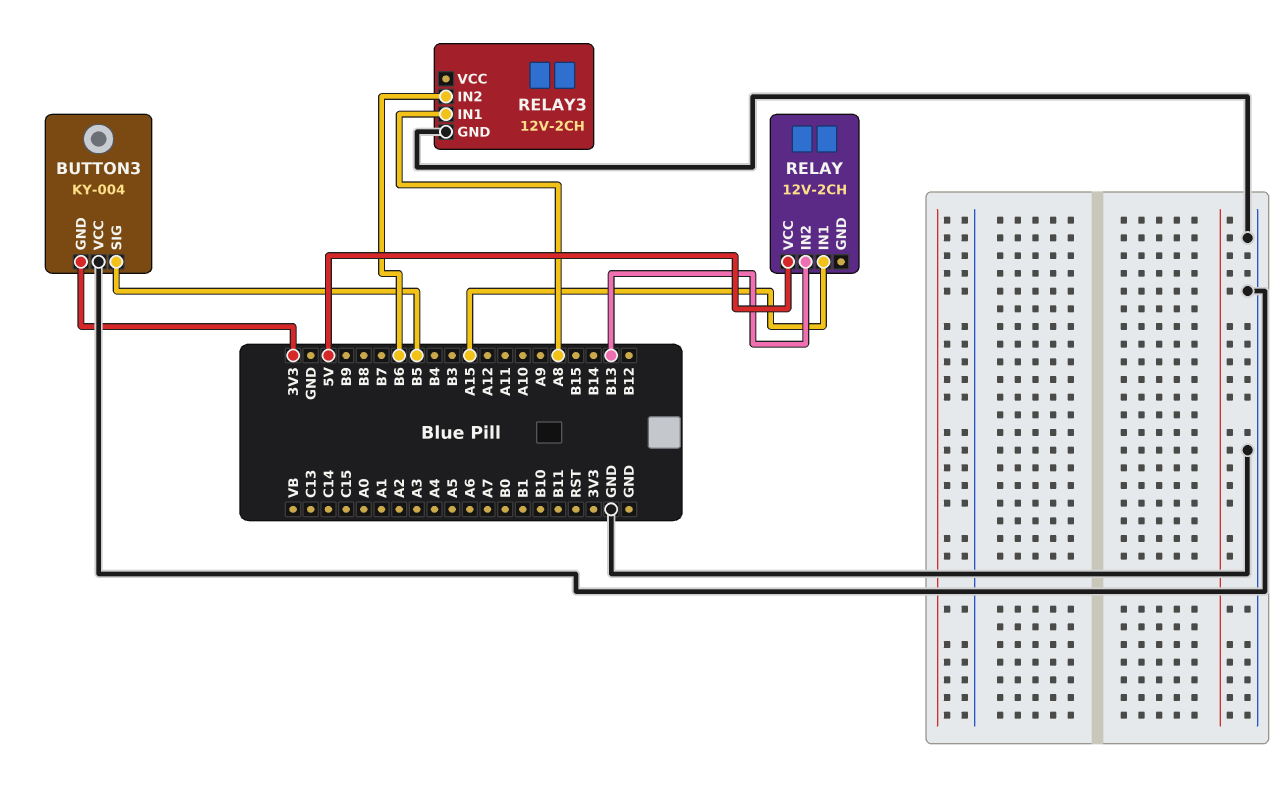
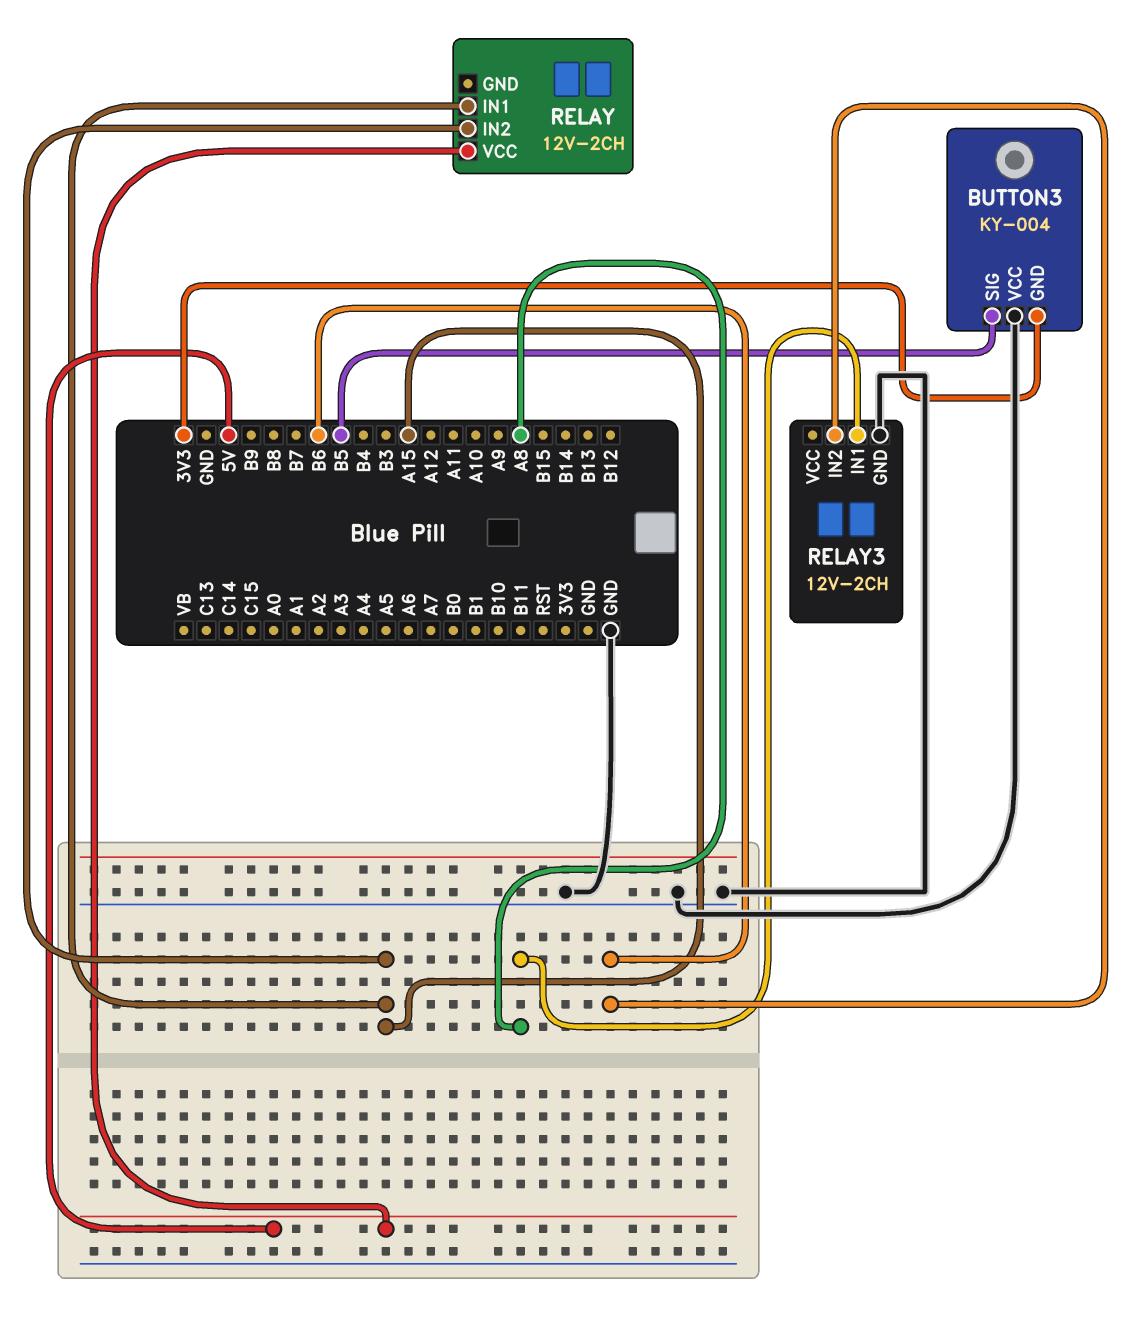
RELAY pin IN2: B13 -> A15

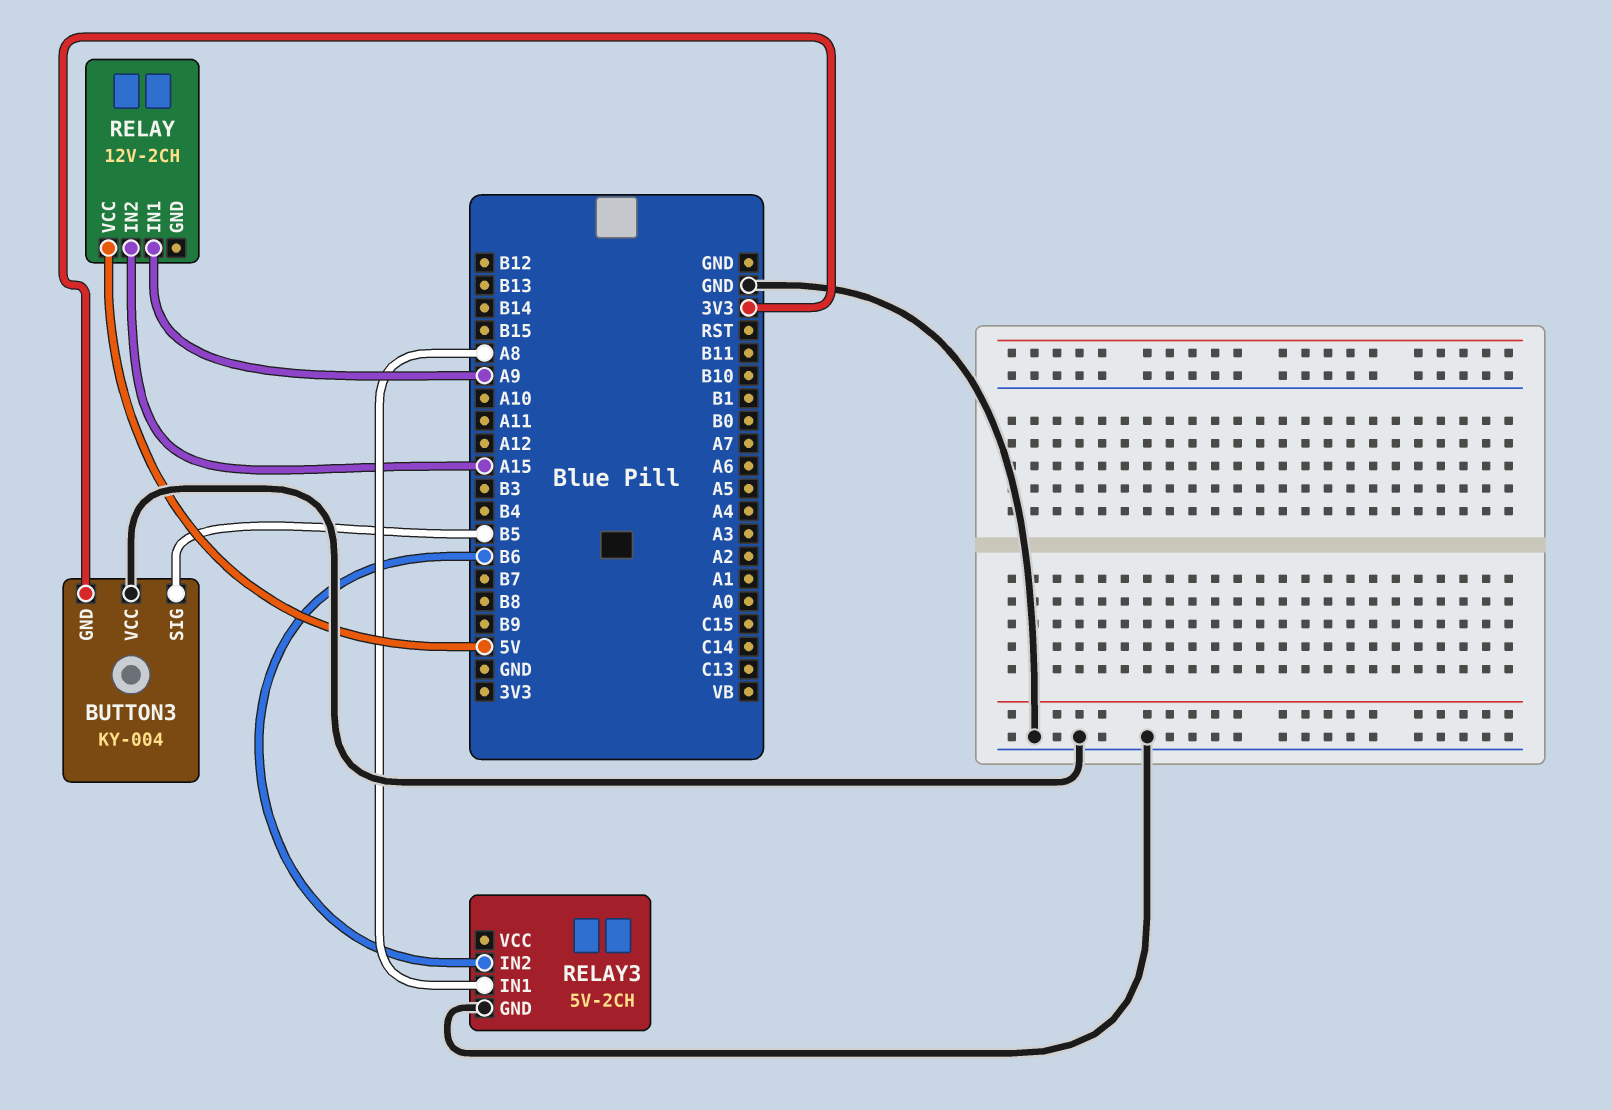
RELAY pin IN1: A15 -> A9
RELAY3: 12V-2CH -> 5V-2CH

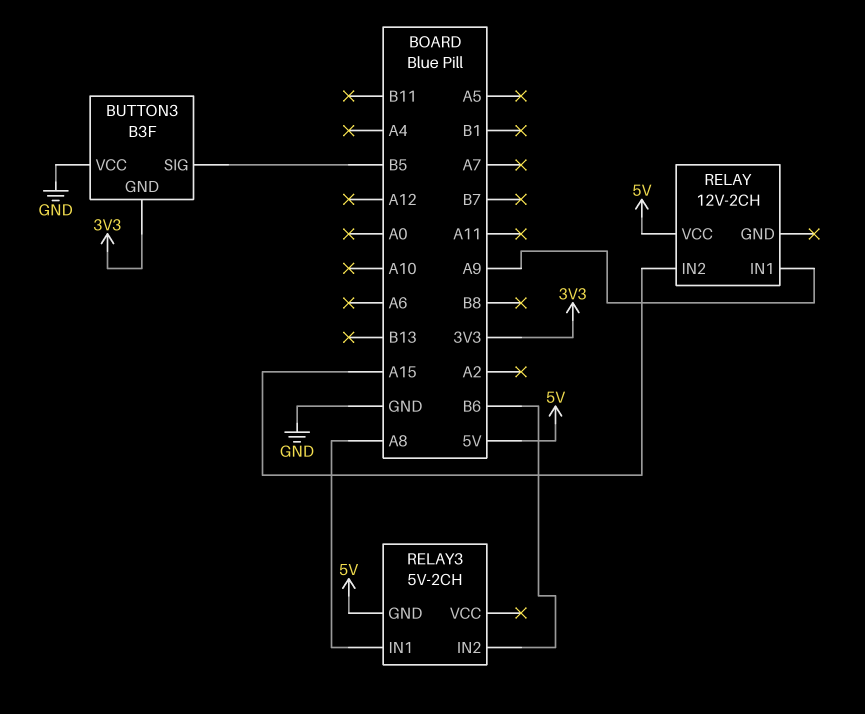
BUTTON3: KY-004 -> B3F
RELAY3 pin GND: GND -> 5V

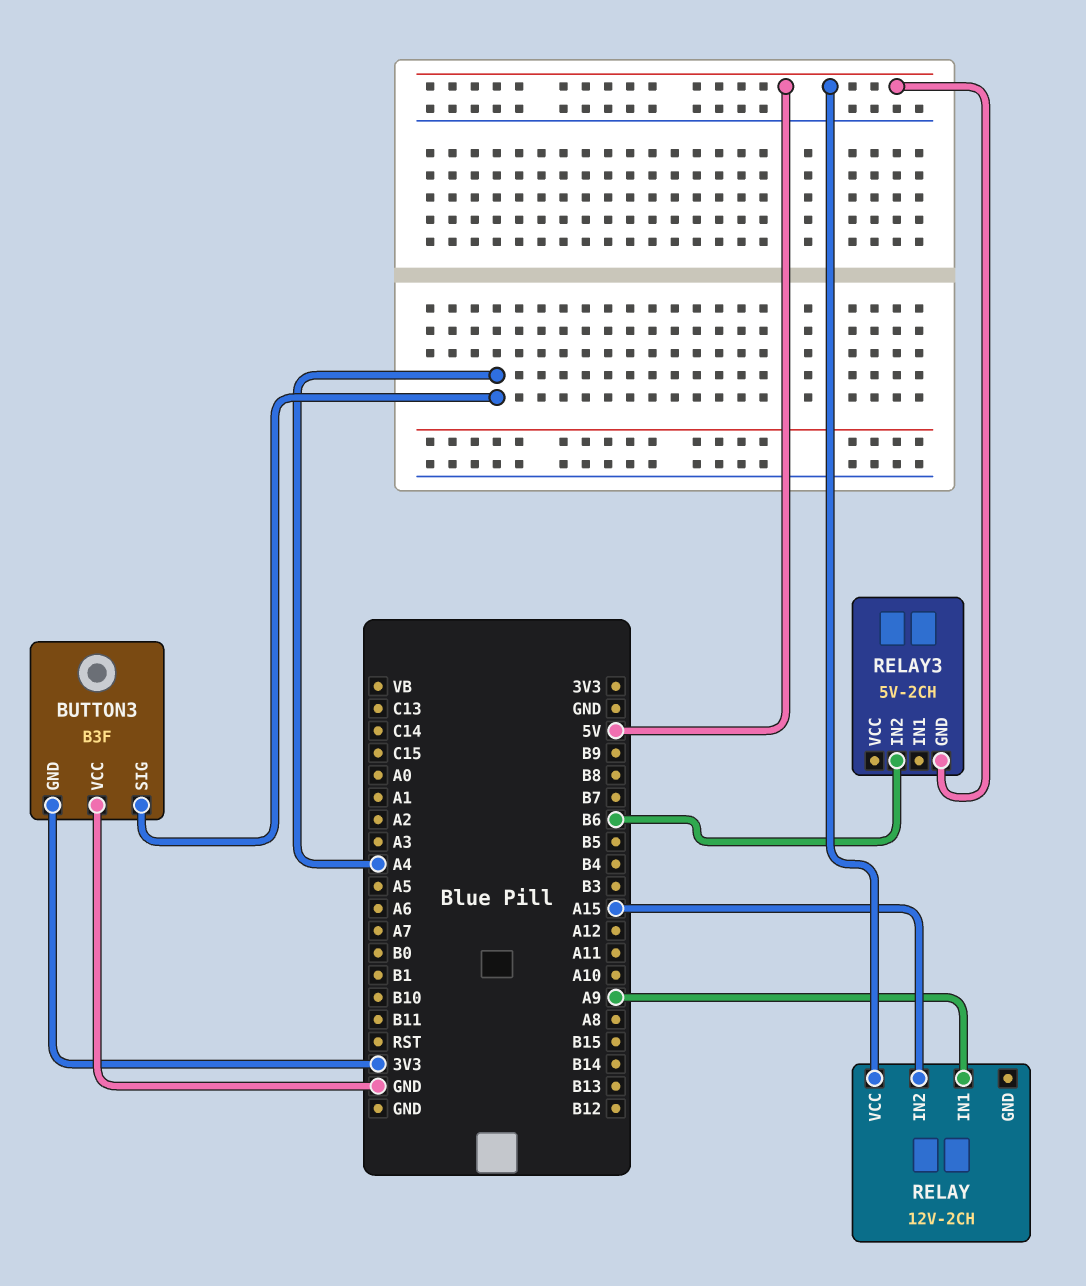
BUTTON3 pin SIG: B5 -> A4
RELAY3 pin IN1: A8 -> none

